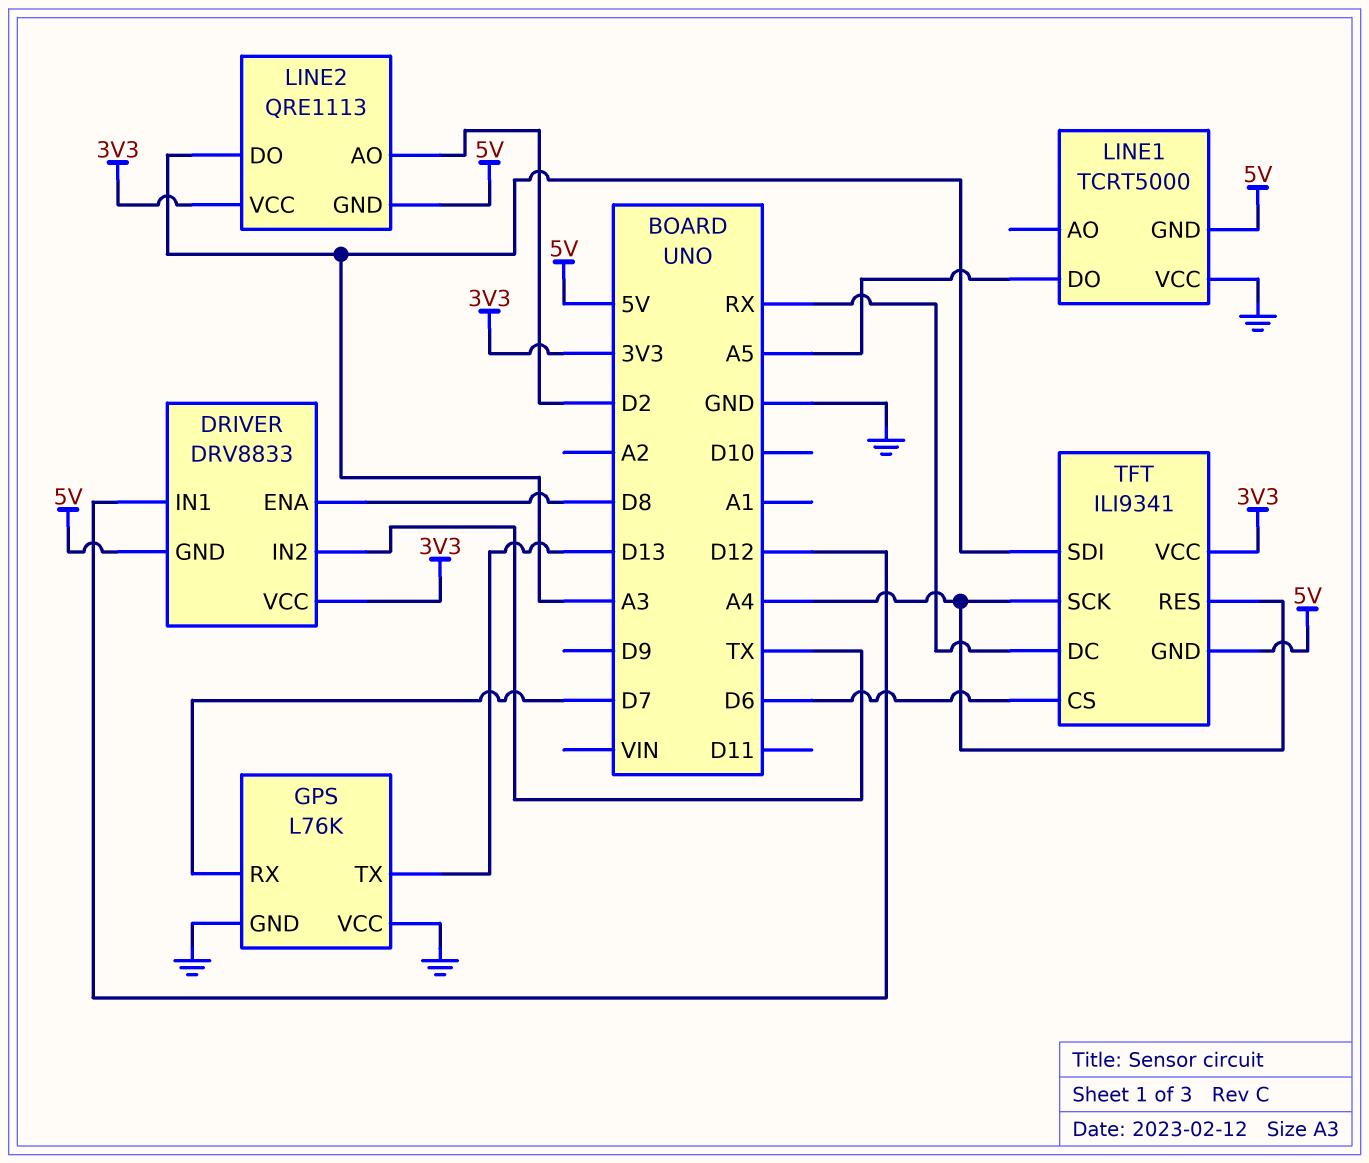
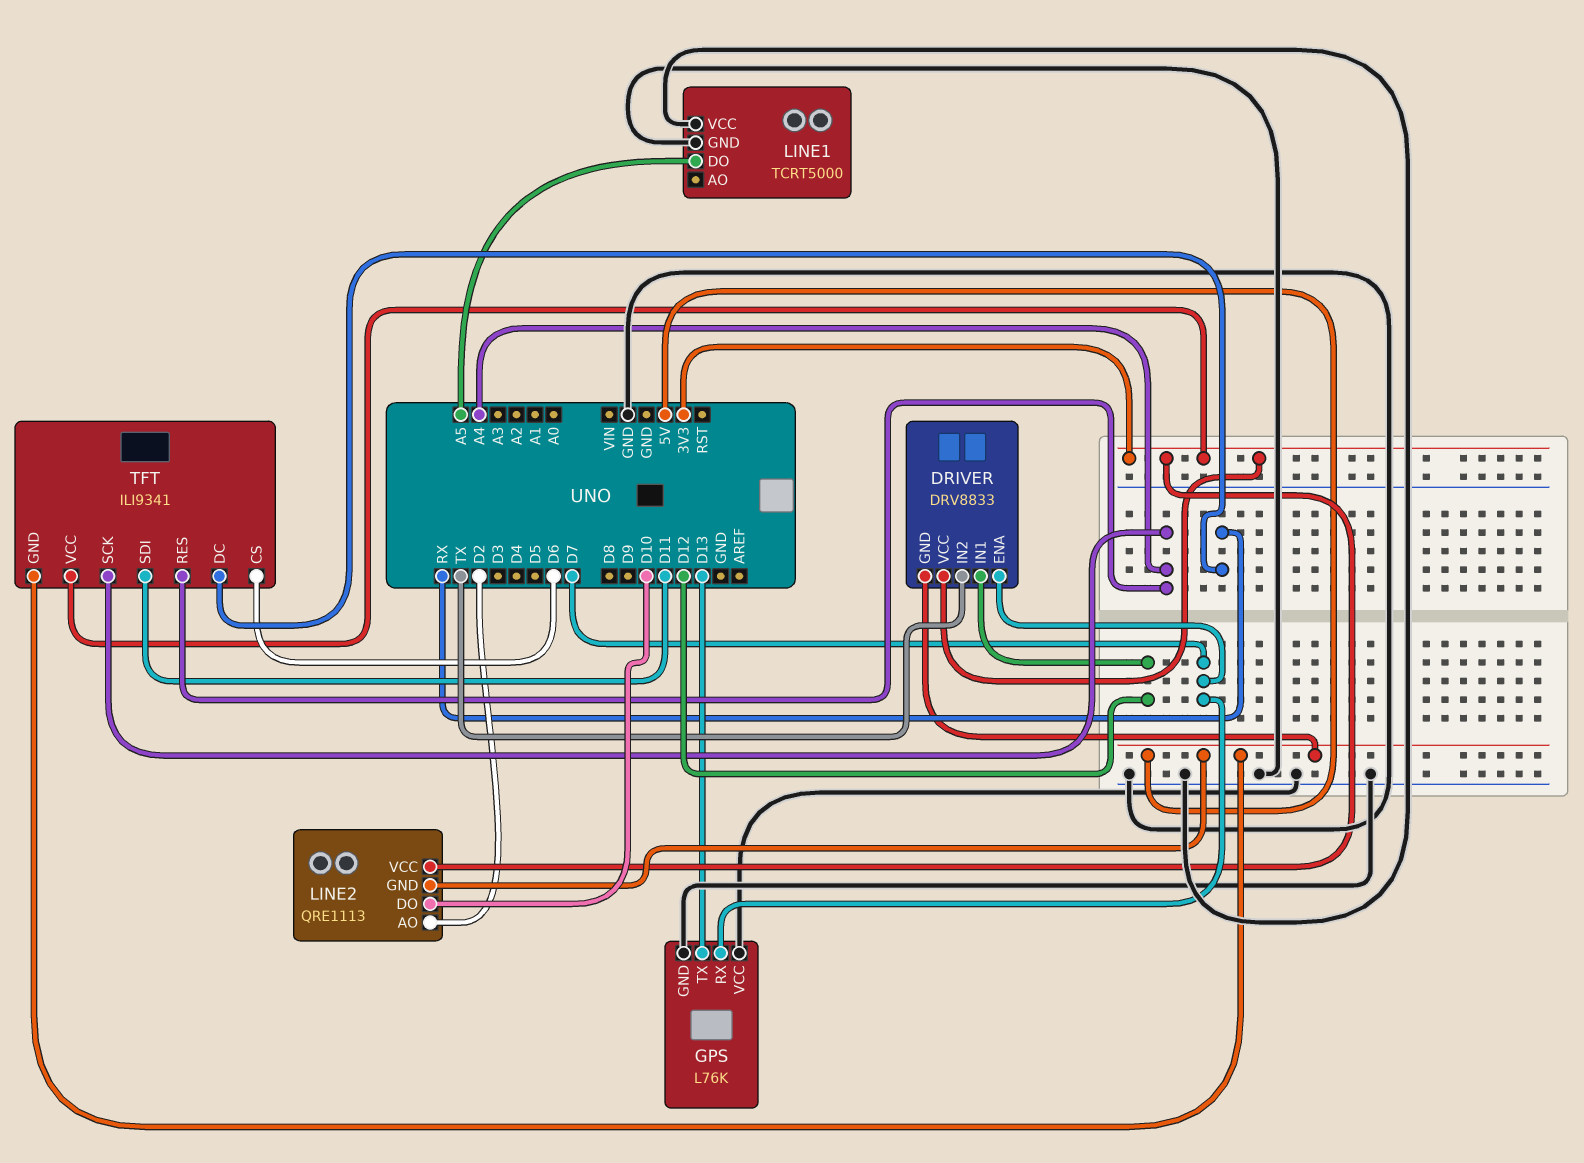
DRIVER pin ENA: D8 -> D7
LINE1 pin GND: 5V -> GND
LINE2 pin DO: A3 -> D10
TFT pin SDI: A3 -> D11

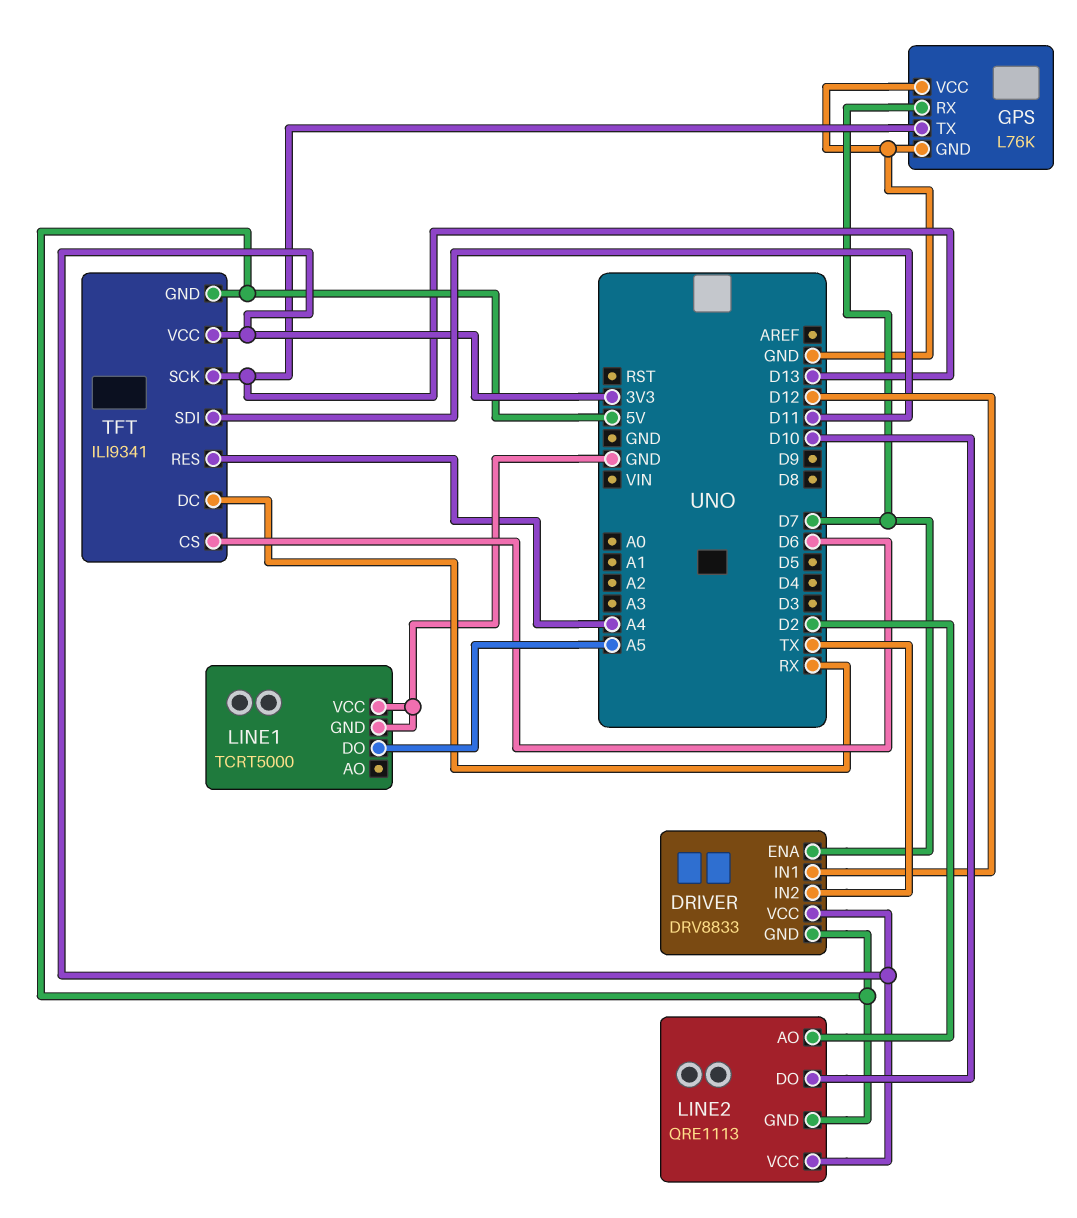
TFT pin SCK: A4 -> D13

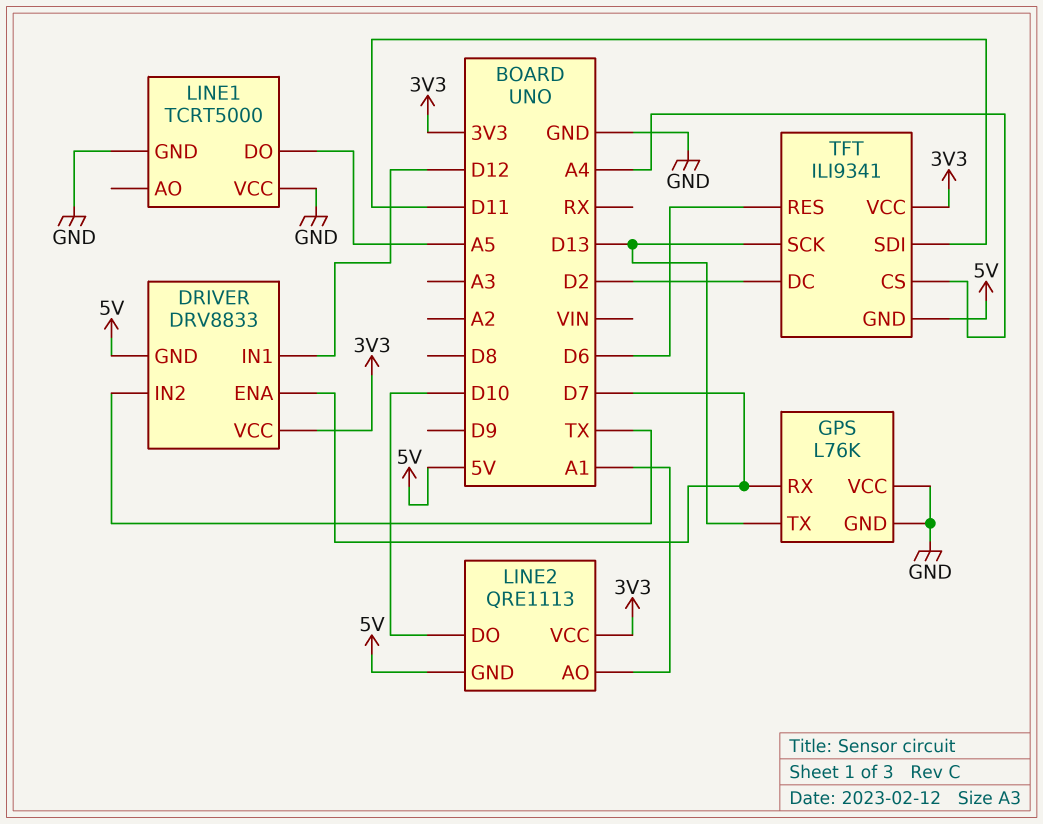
LINE2 pin AO: D2 -> A1
TFT pin CS: D6 -> A4
TFT pin DC: RX -> D2
TFT pin RES: A4 -> D6

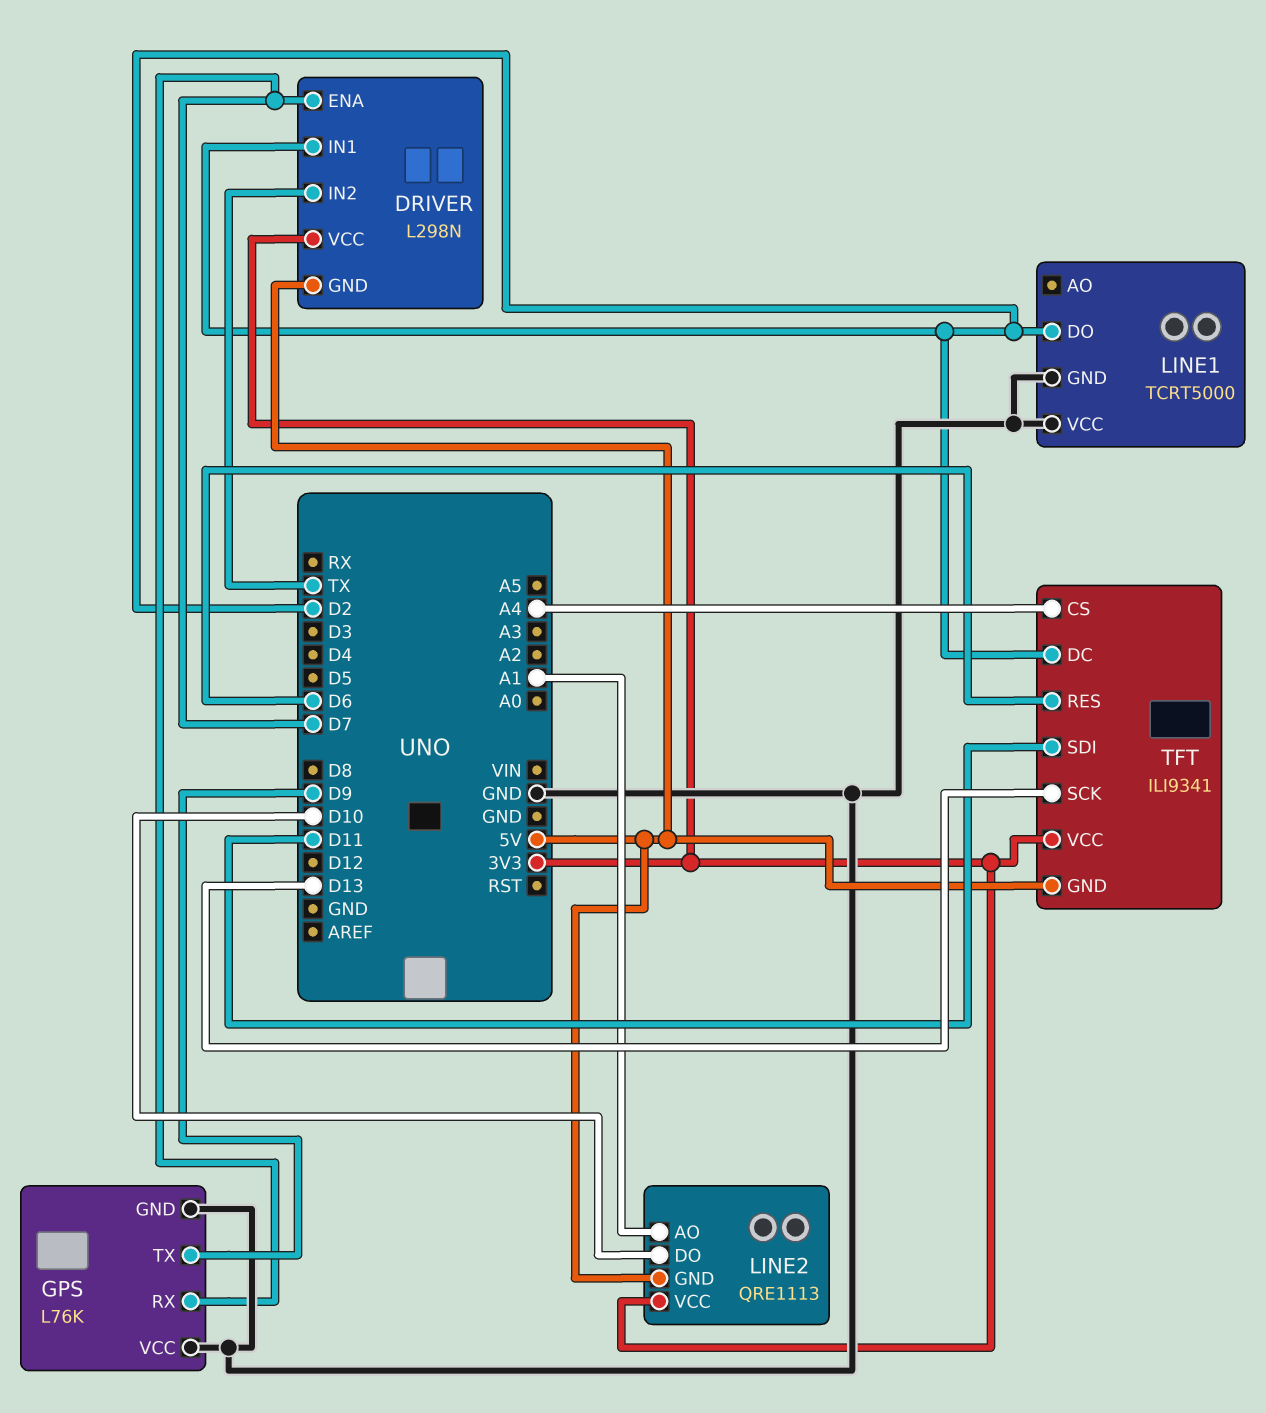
DRIVER: DRV8833 -> L298N
DRIVER pin IN1: D12 -> D2
GPS pin TX: D13 -> D9
LINE1 pin DO: A5 -> D2

